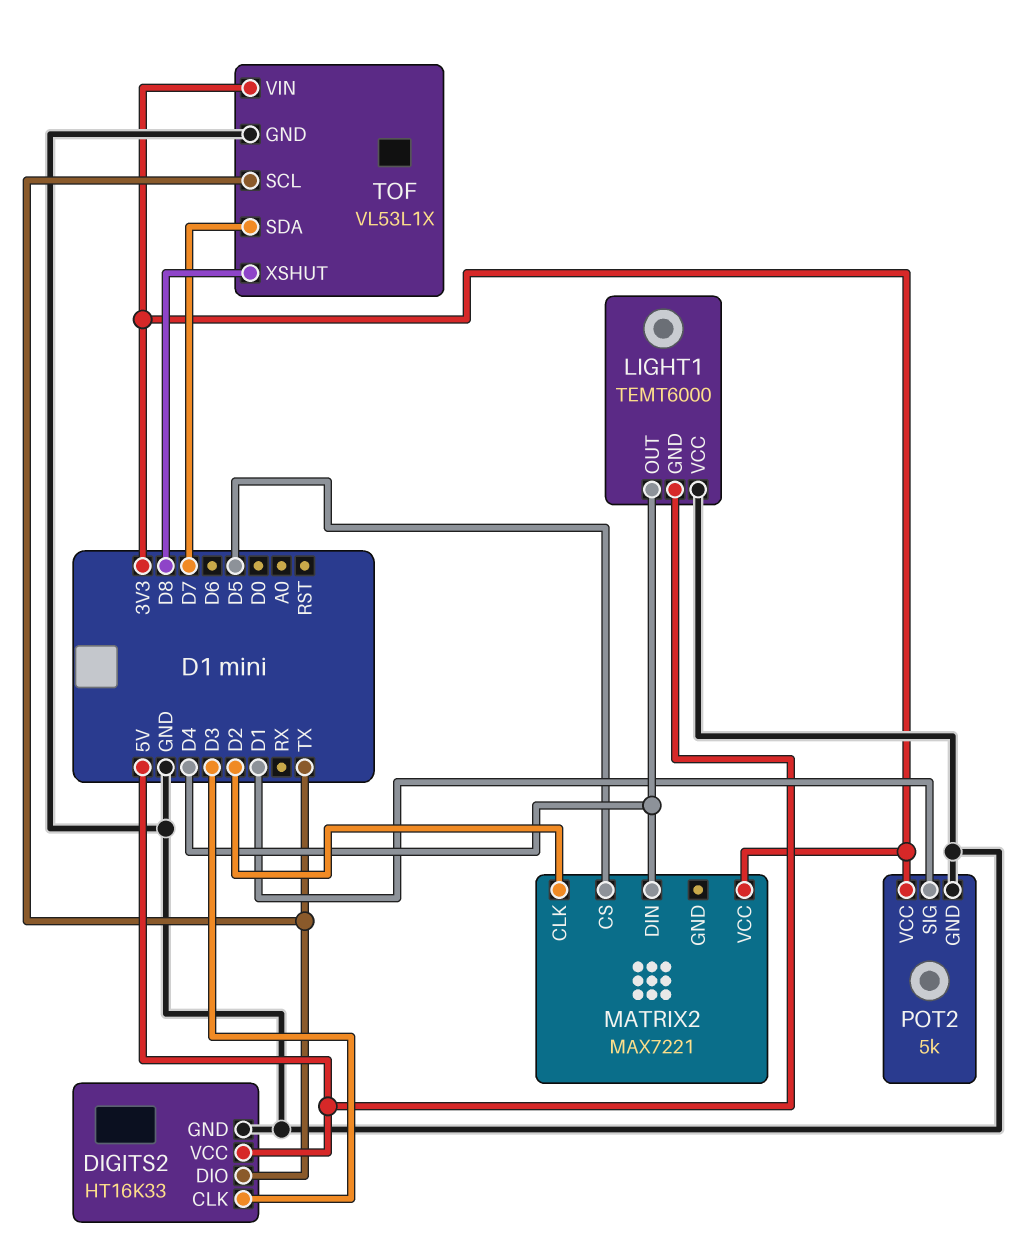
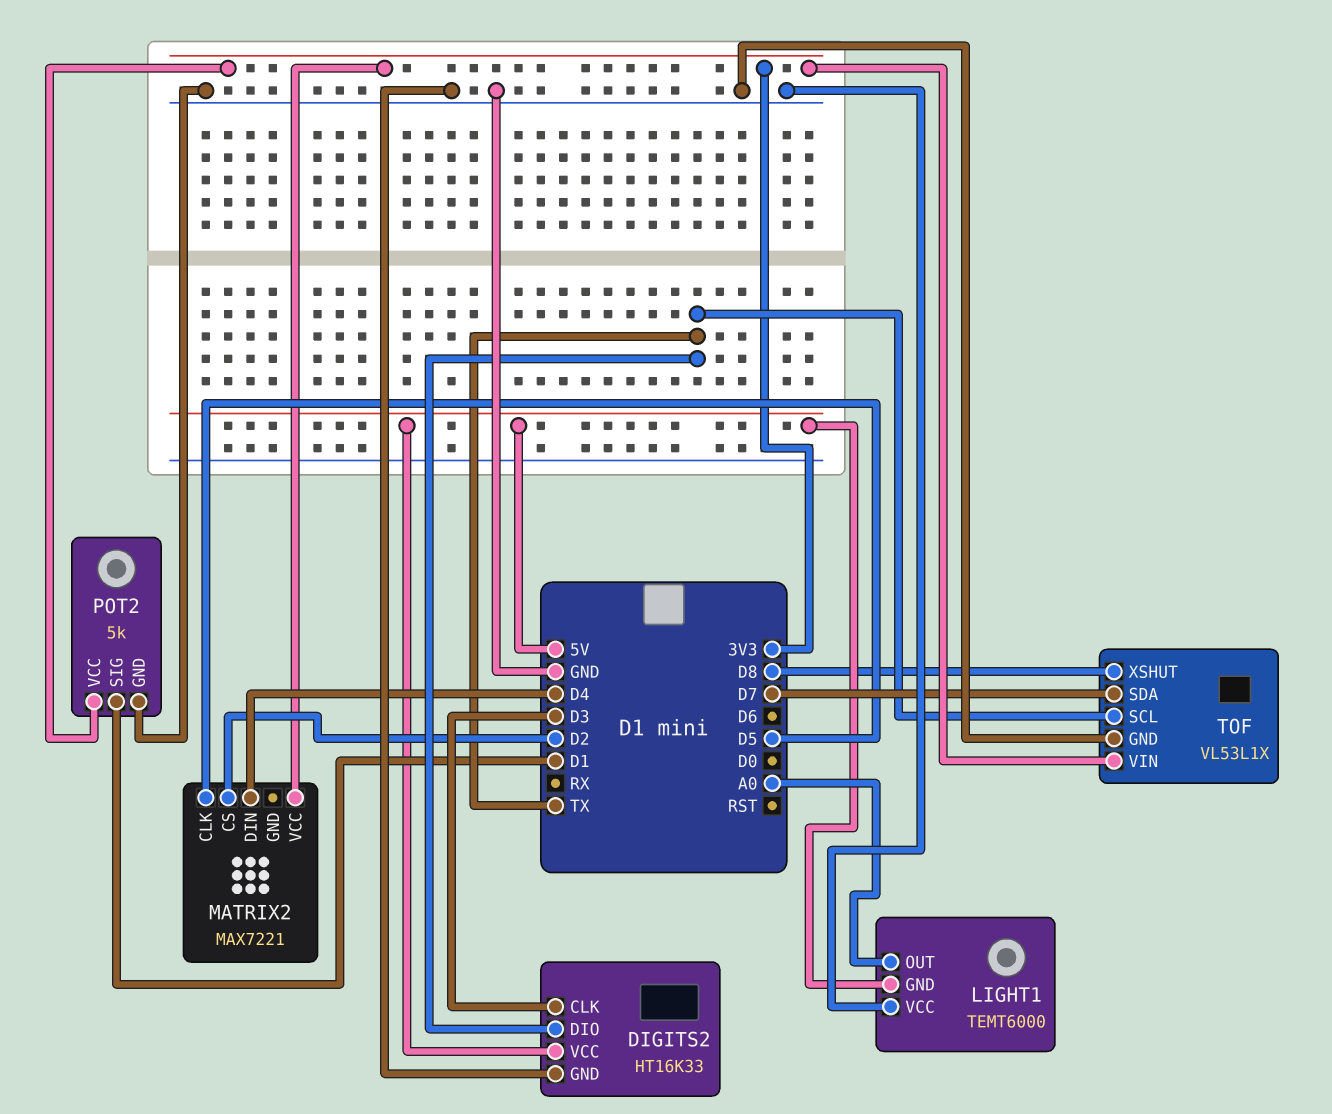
LIGHT1 pin OUT: D4 -> A0
MATRIX2 pin CLK: D2 -> D5
MATRIX2 pin CS: D5 -> D2

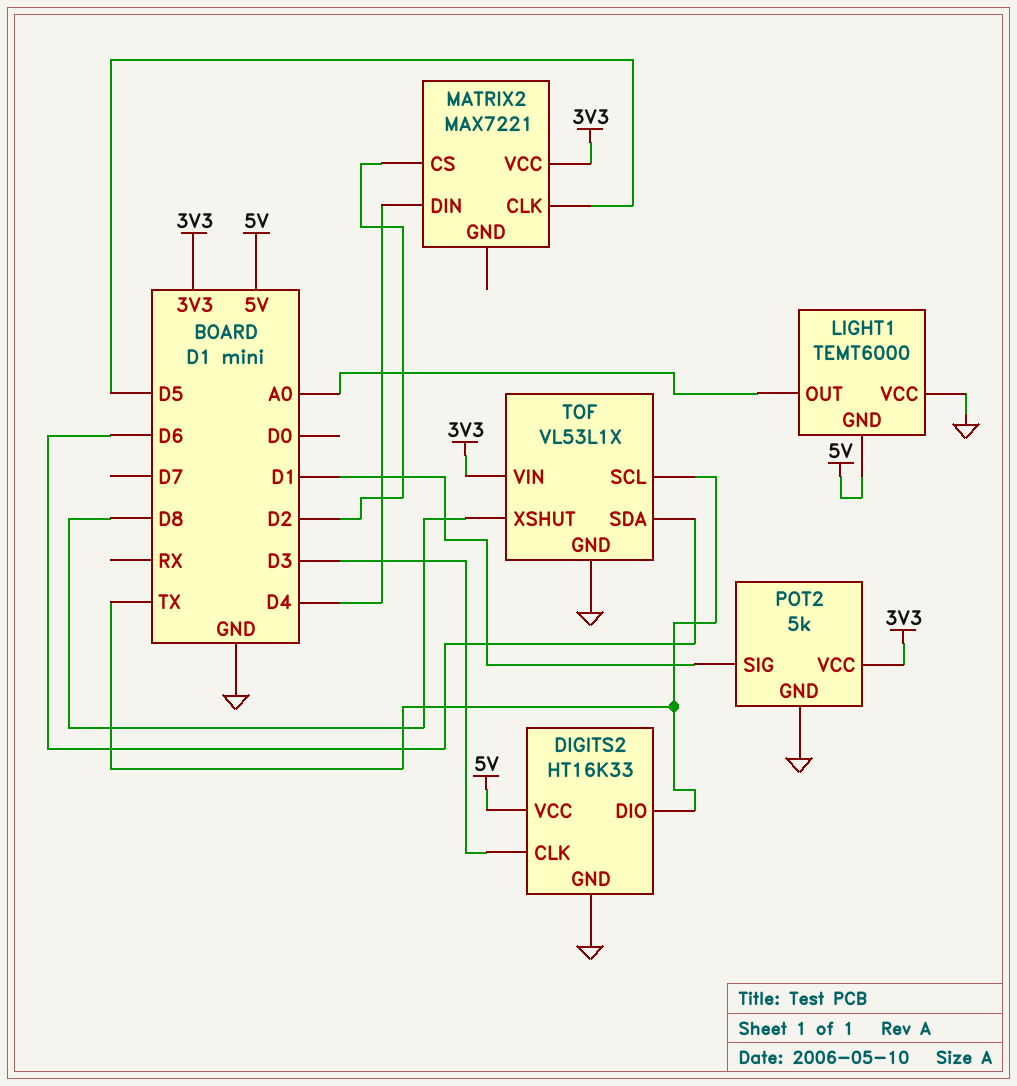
TOF pin SDA: D7 -> D6

